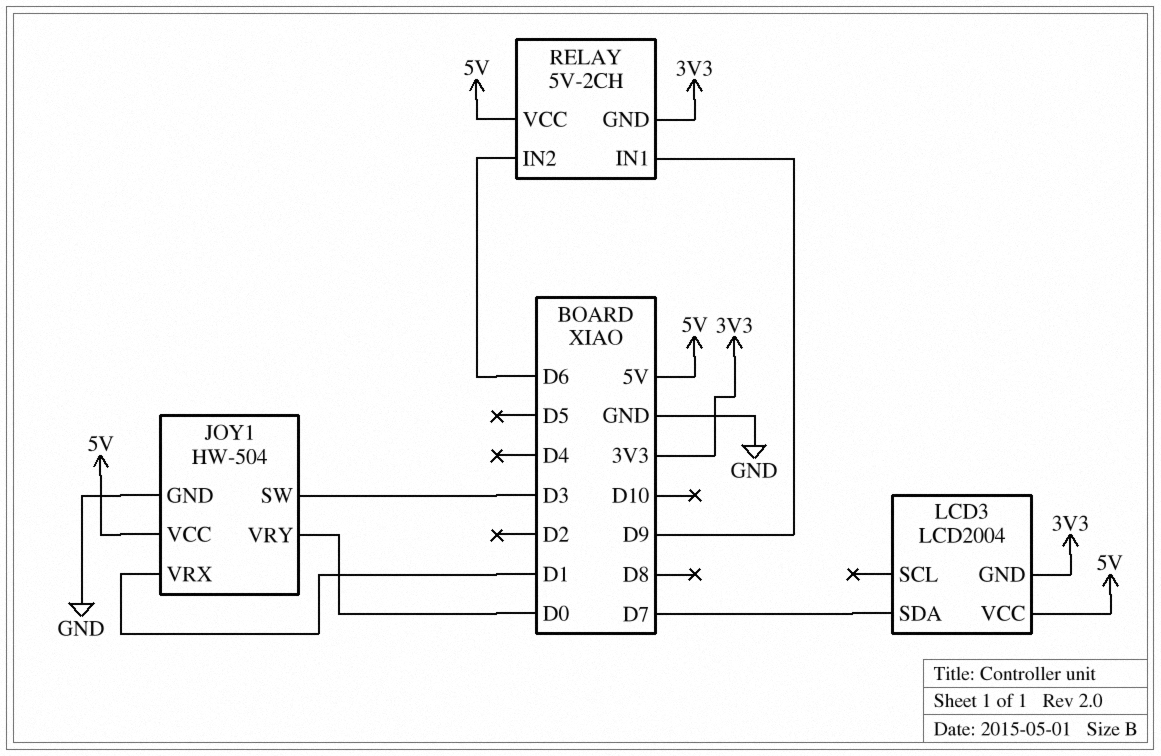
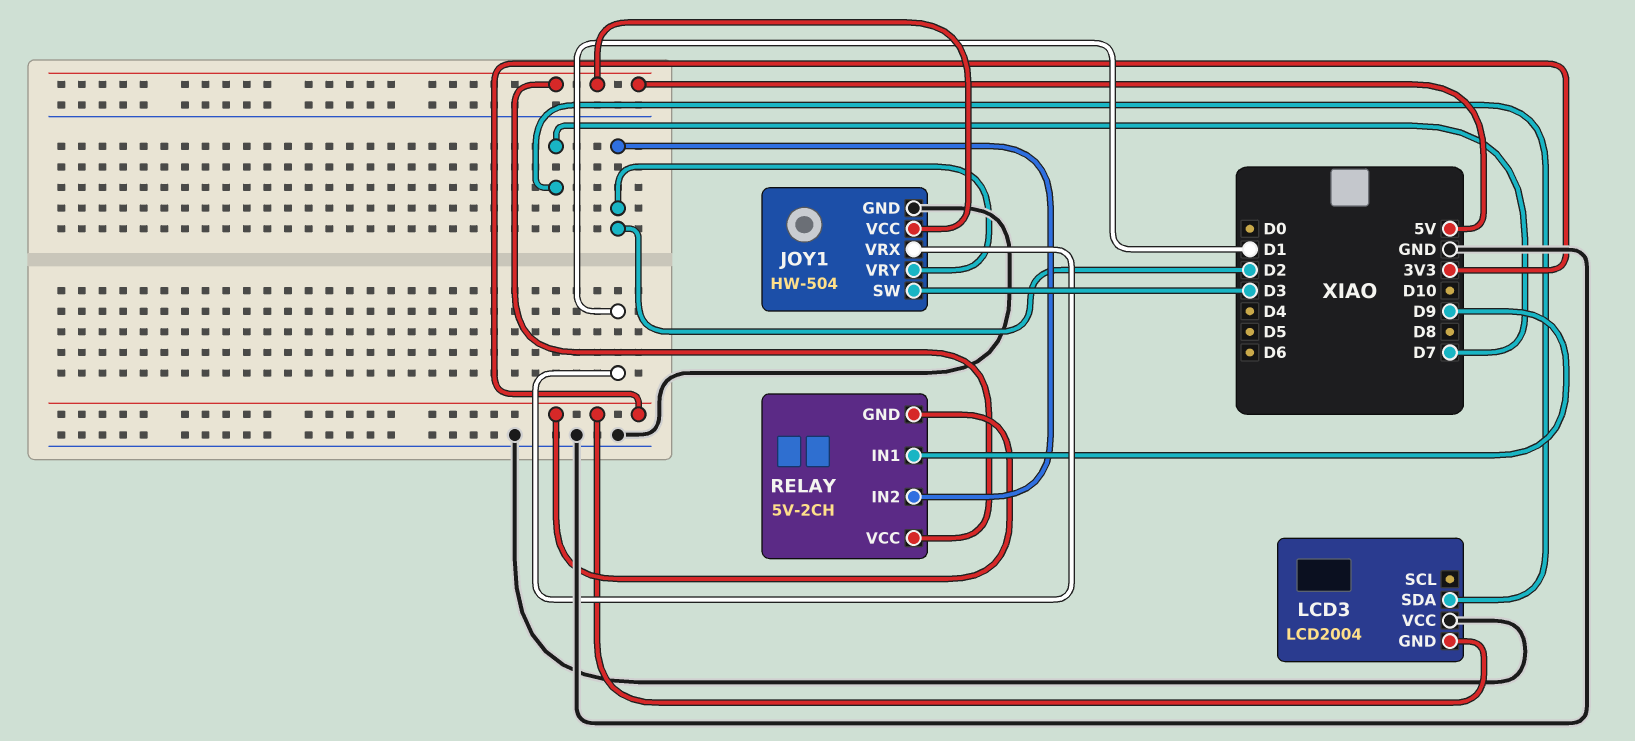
JOY1 pin VRY: D0 -> D2
LCD3 pin VCC: 5V -> GND
RELAY pin IN2: D6 -> D2

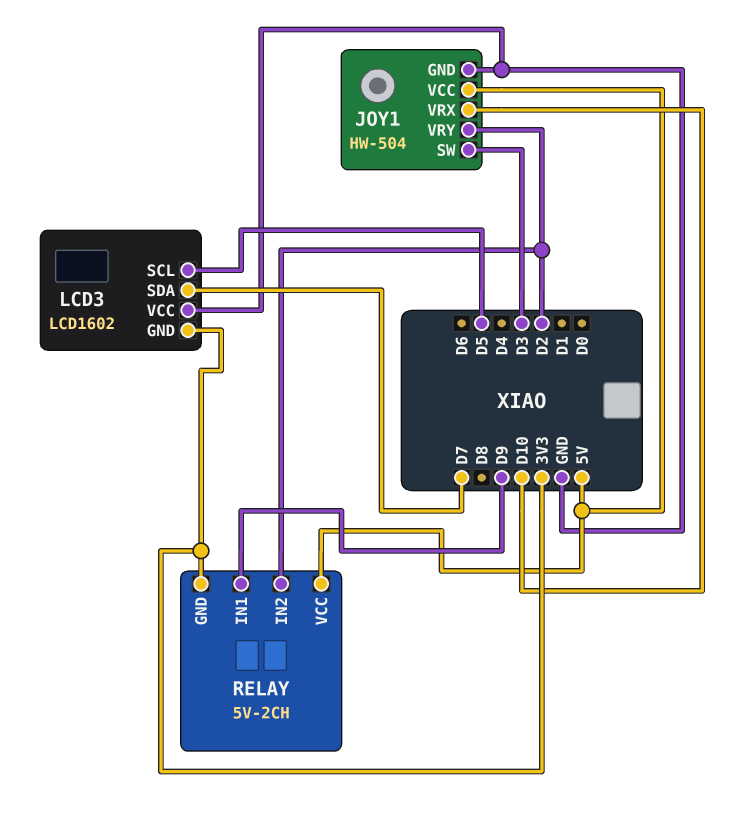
JOY1 pin VRX: D1 -> D10
LCD3: LCD2004 -> LCD1602
LCD3 pin SCL: none -> D5

